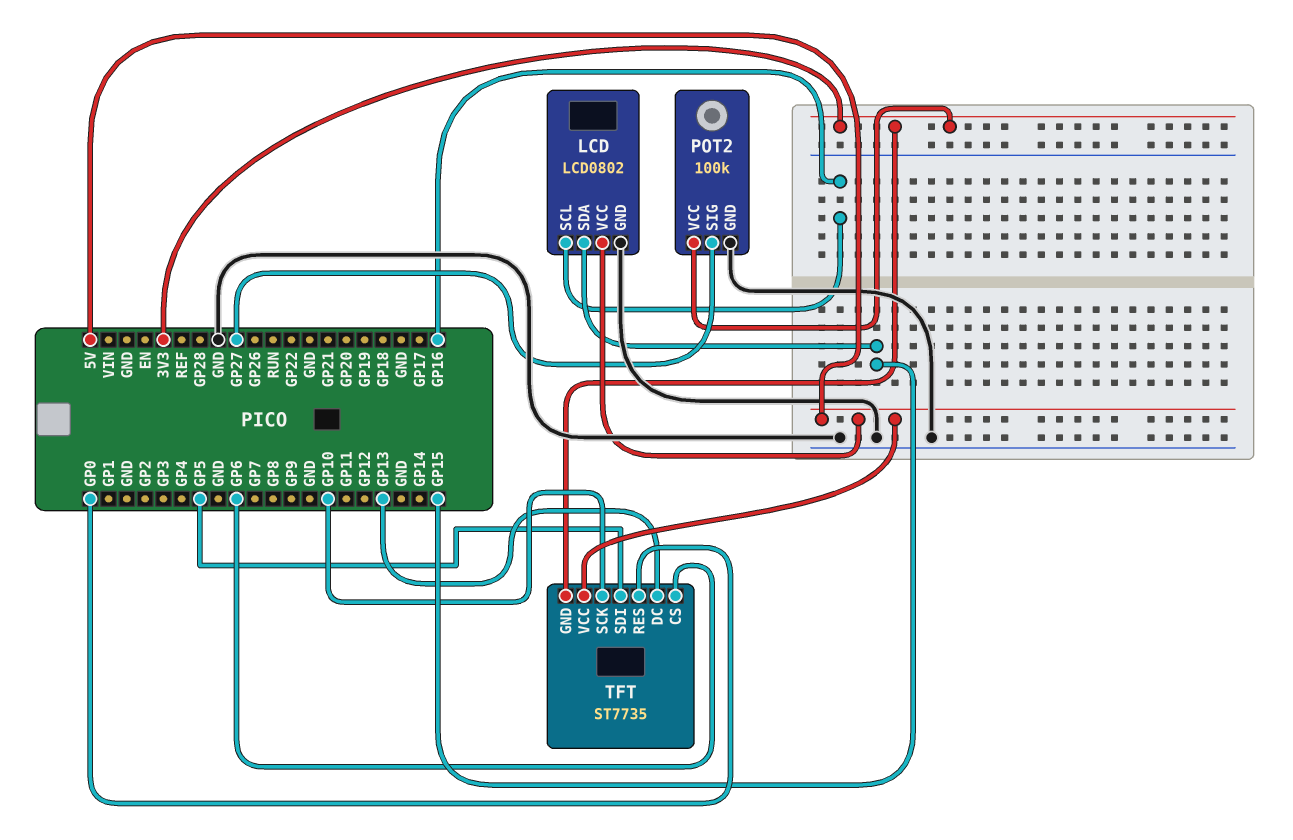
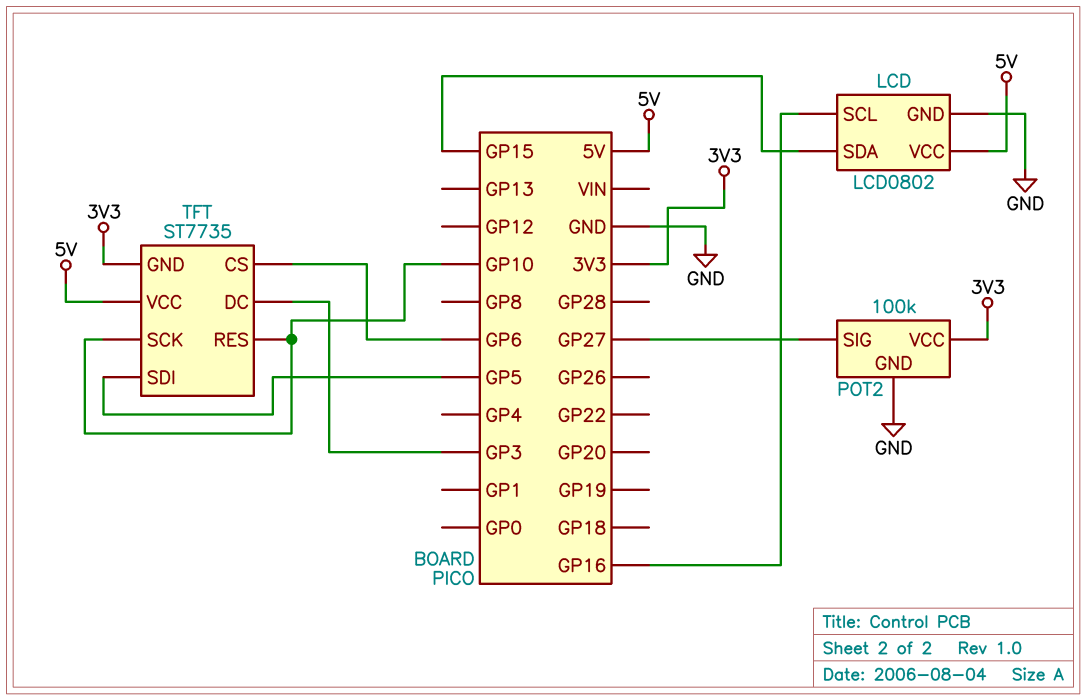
TFT pin DC: GP13 -> GP3
TFT pin RES: GP0 -> GP10

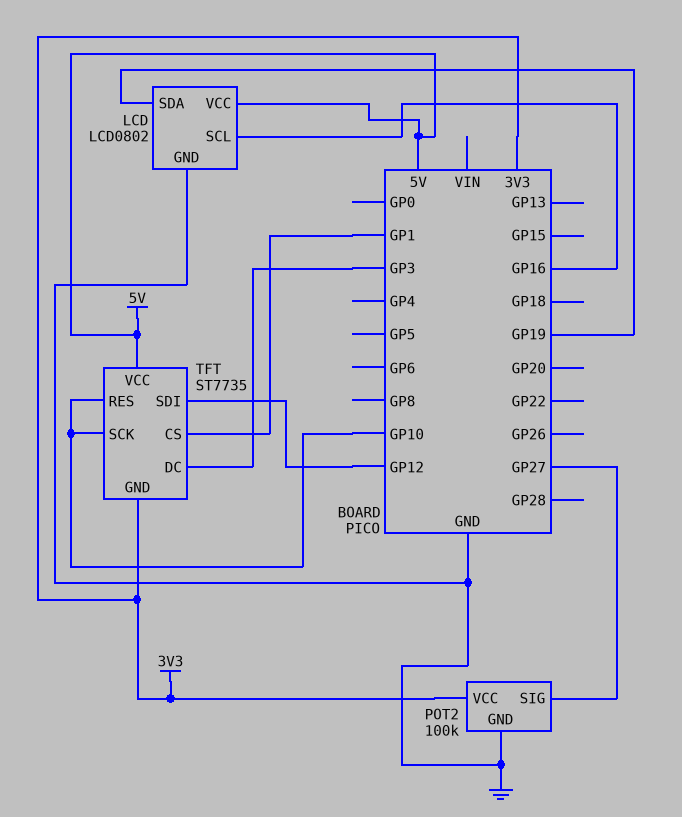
LCD pin SDA: GP15 -> GP19
TFT pin CS: GP6 -> GP1
TFT pin SDI: GP5 -> GP12

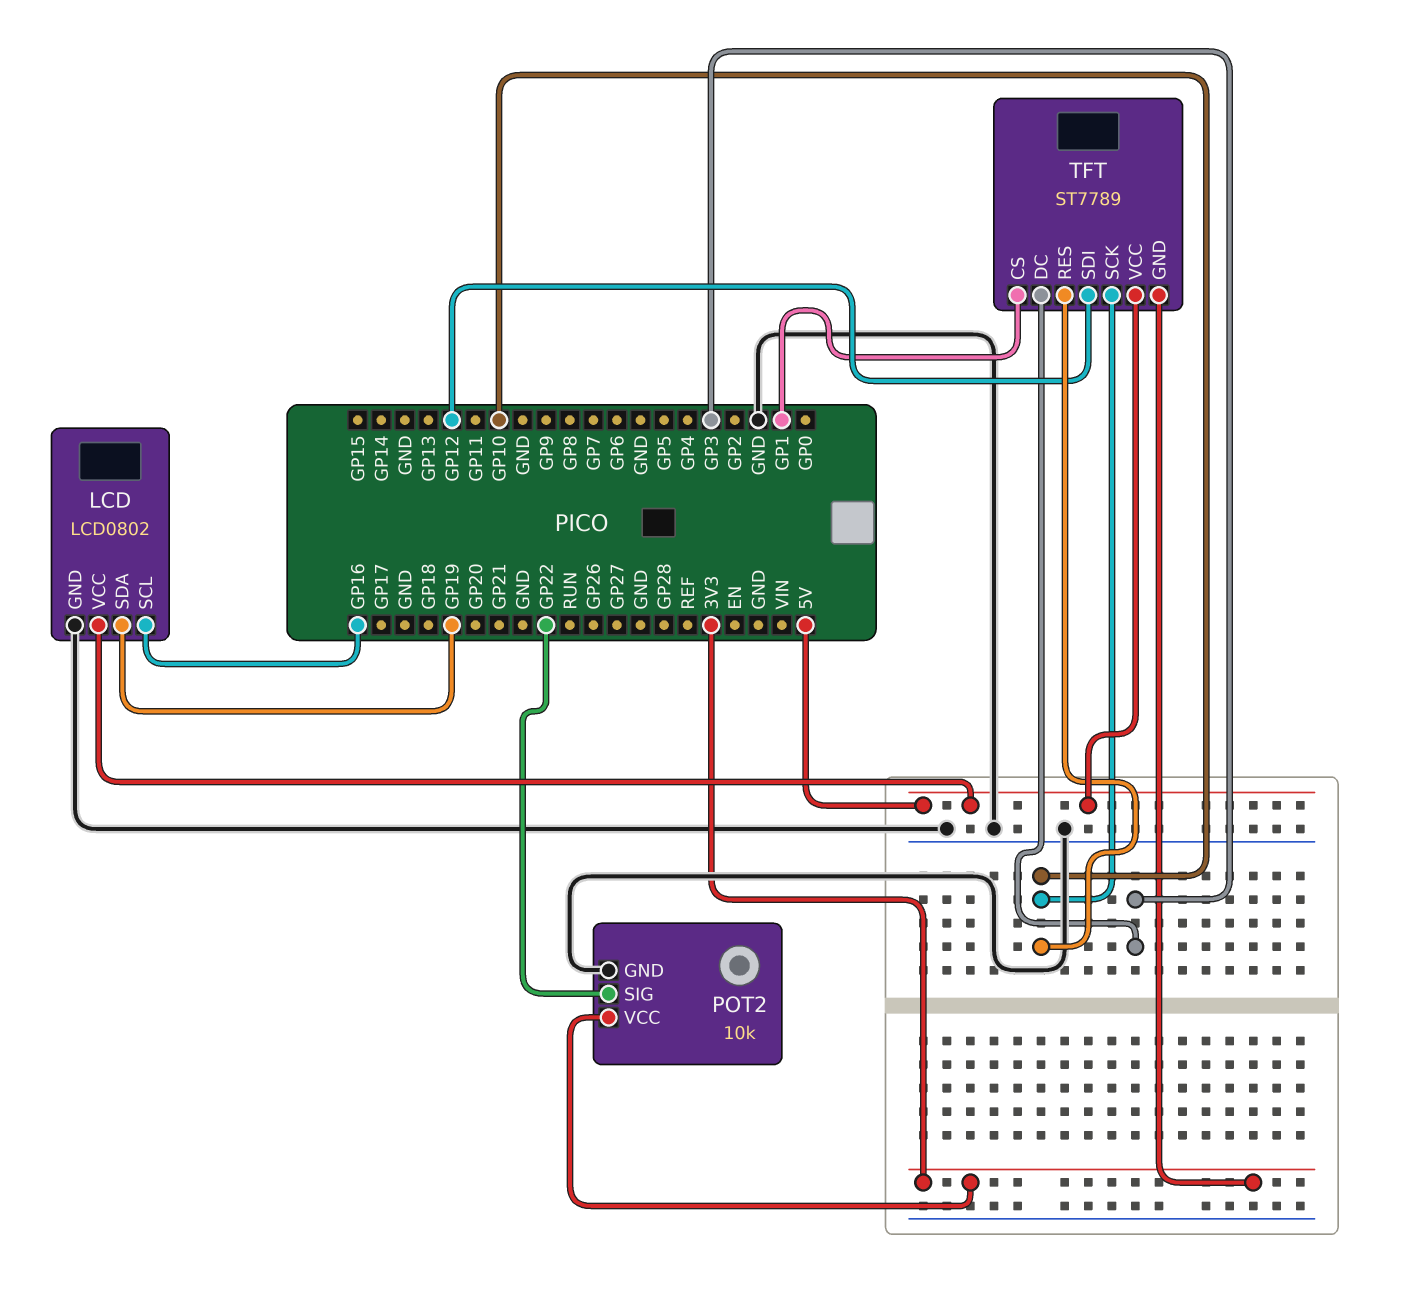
POT2: 100k -> 10k
POT2 pin SIG: GP27 -> GP22
TFT: ST7735 -> ST7789

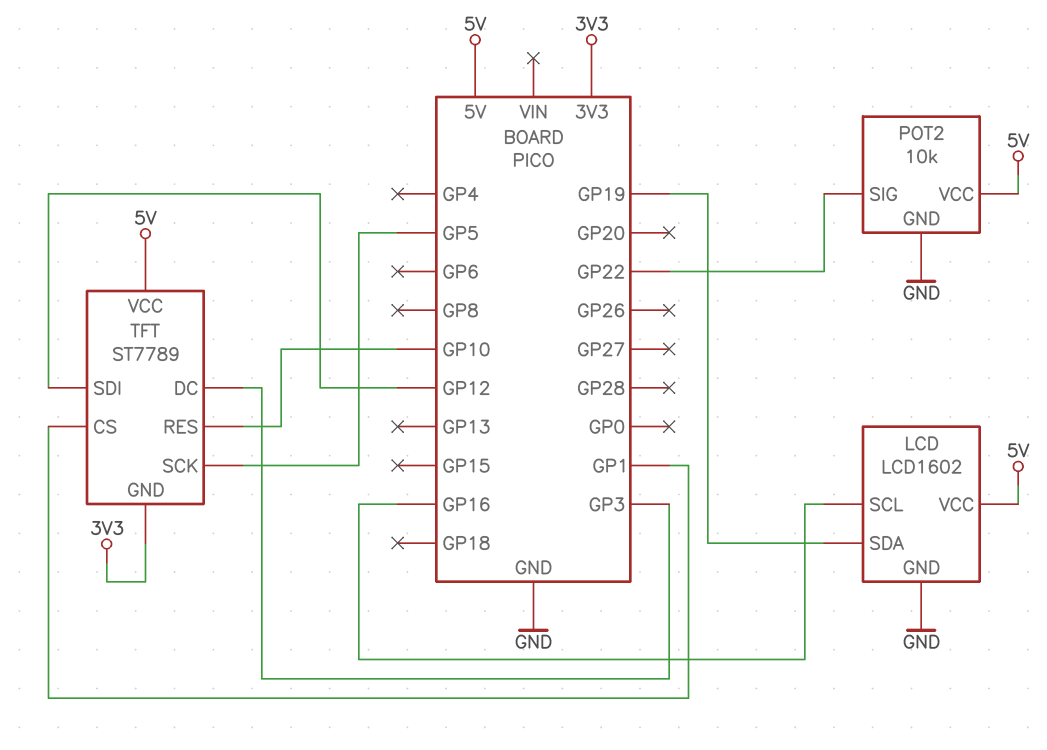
LCD: LCD0802 -> LCD1602
POT2 pin VCC: 3V3 -> 5V
TFT pin SCK: GP10 -> GP5

